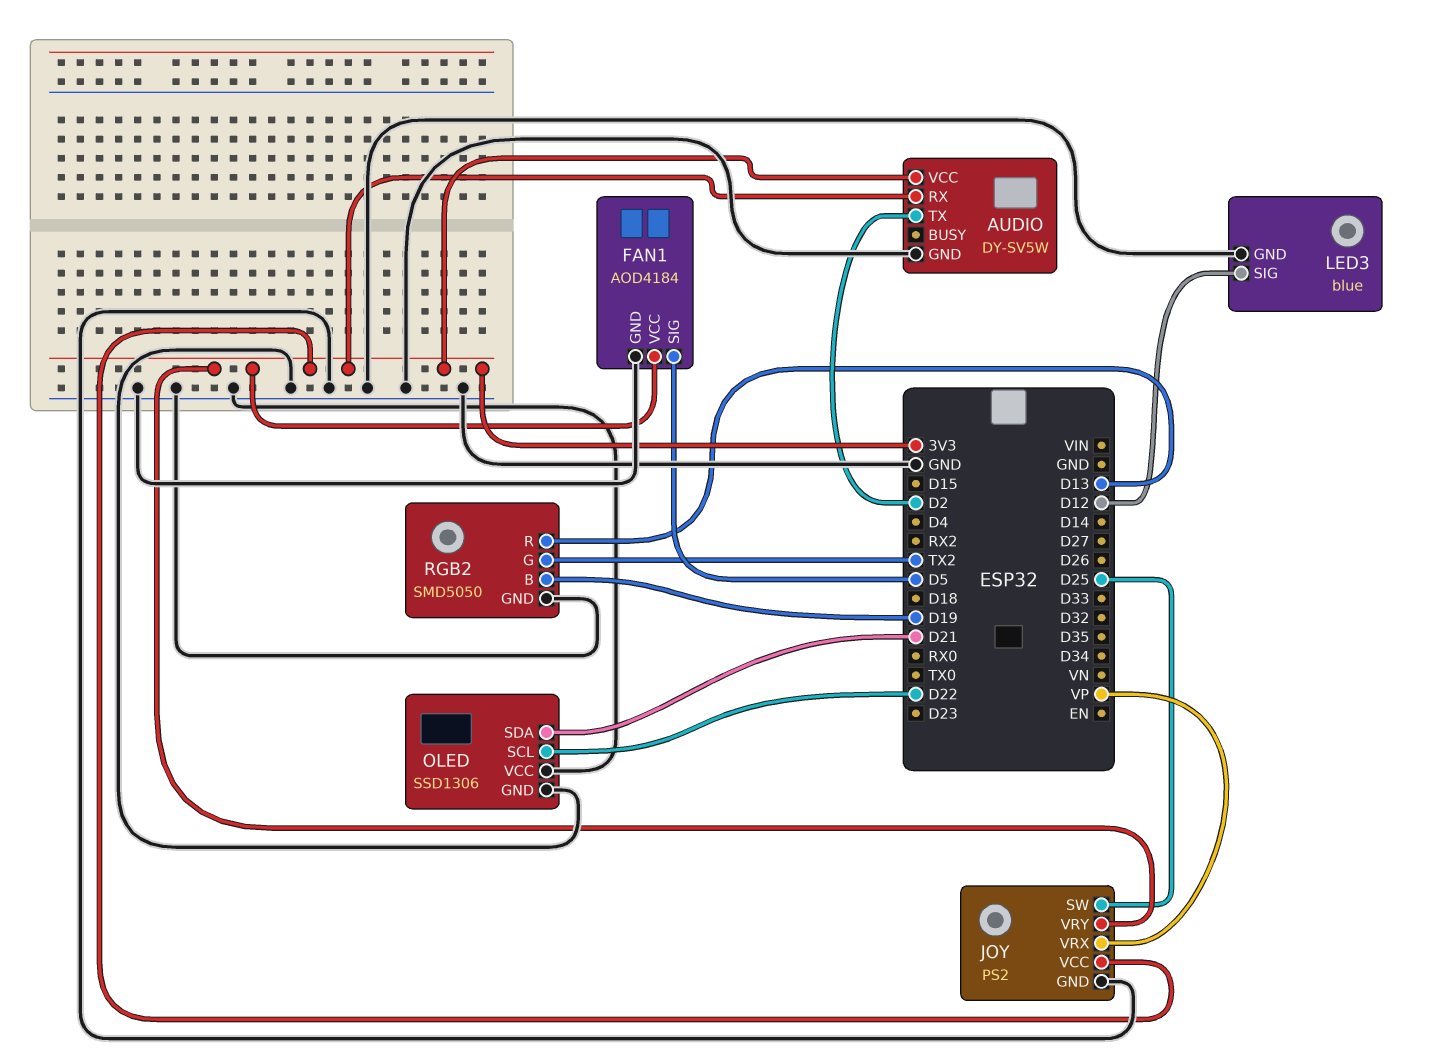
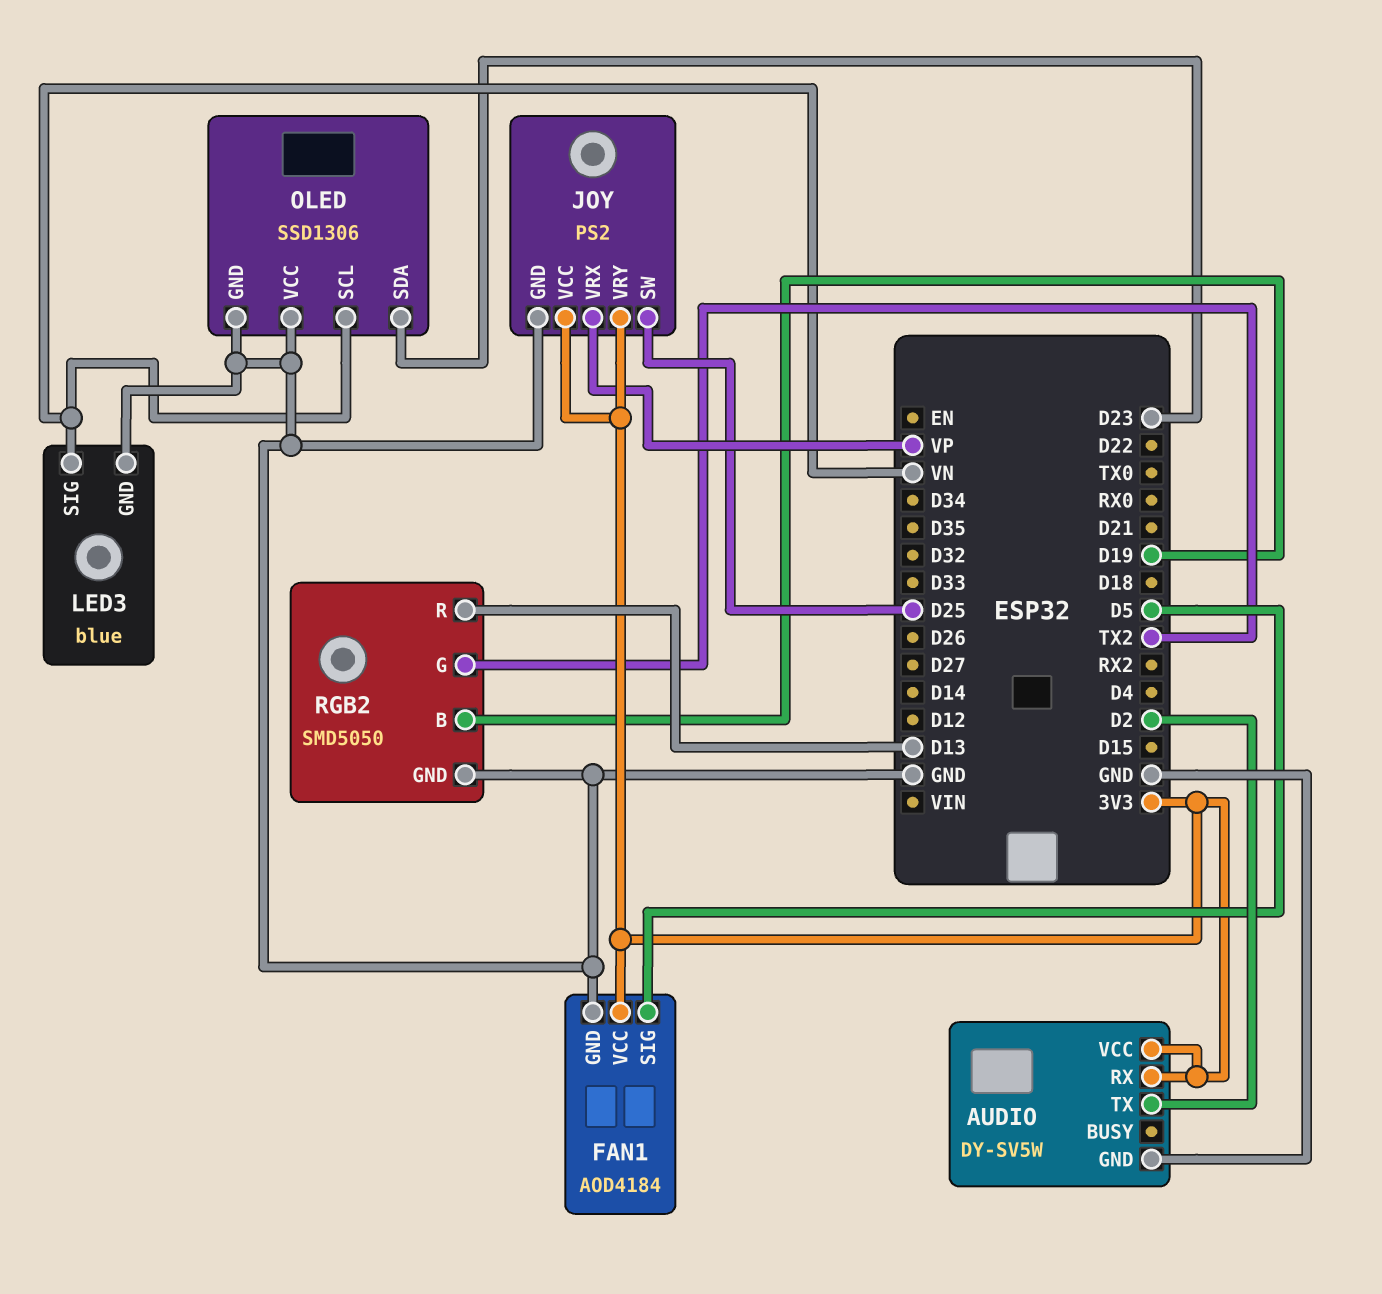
LED3 pin SIG: D12 -> VN
OLED pin SCL: D22 -> VN
OLED pin SDA: D21 -> D23

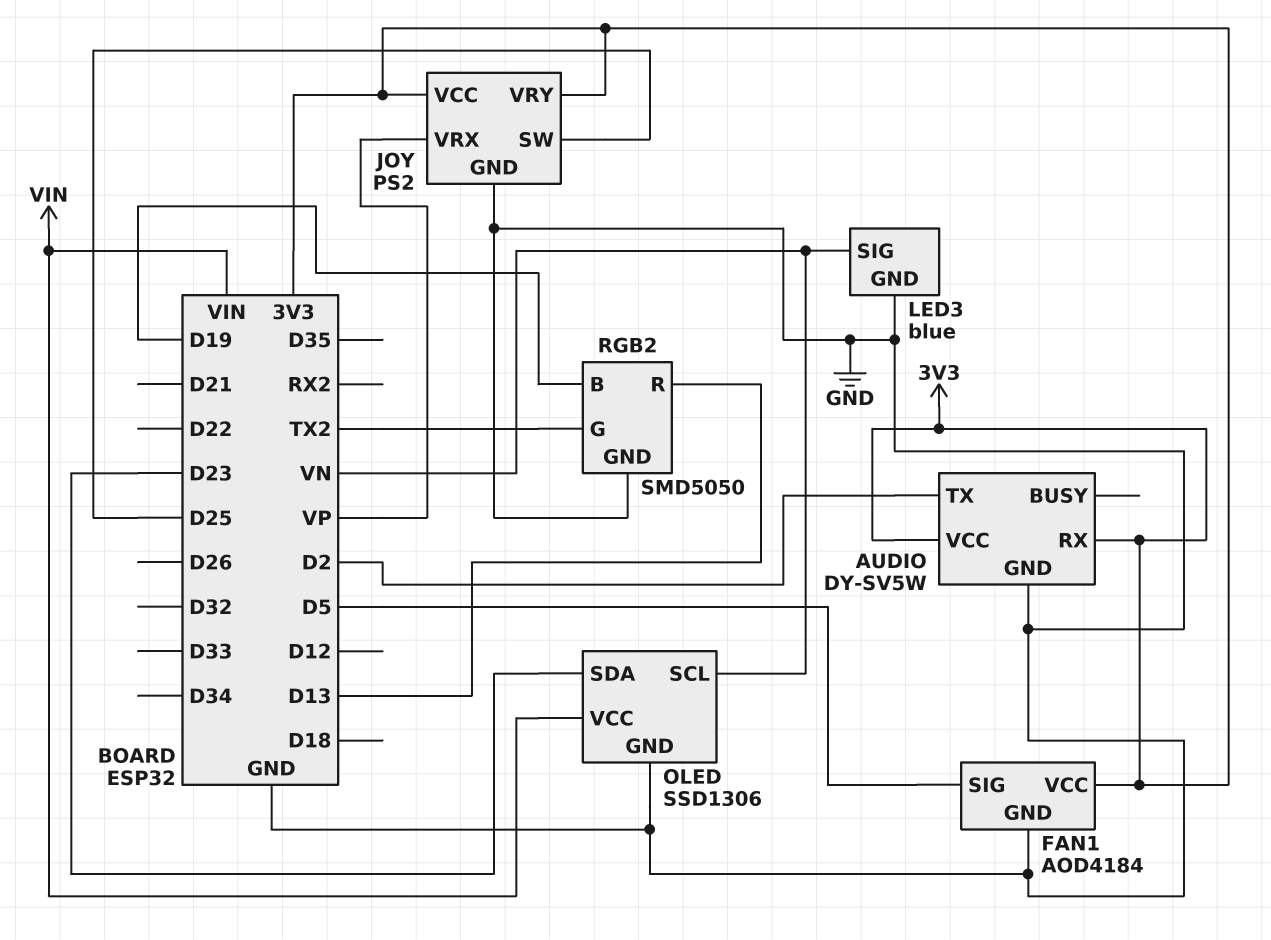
OLED pin VCC: GND -> VIN

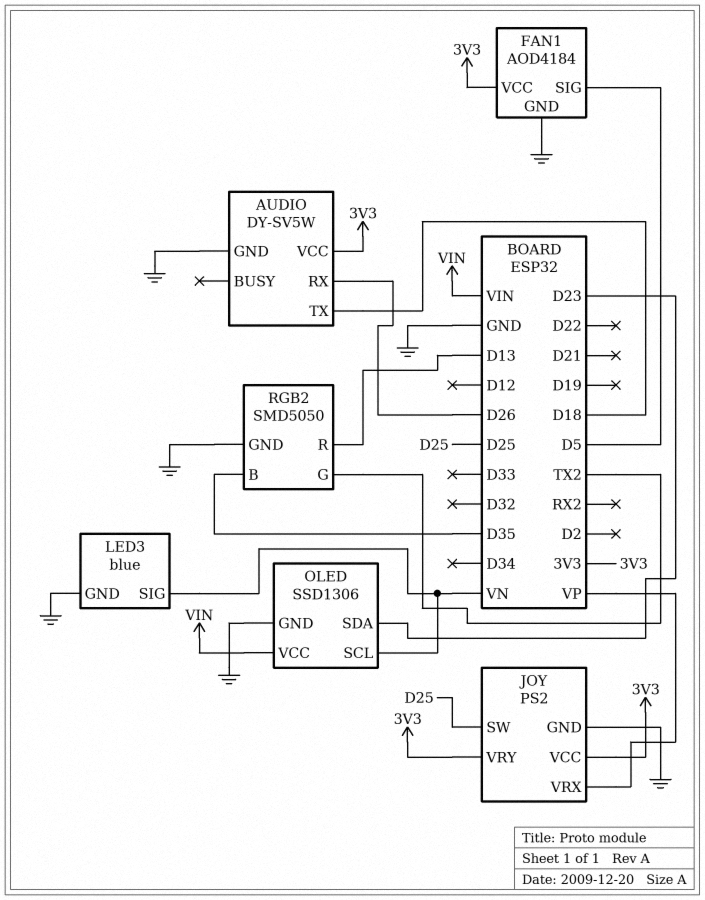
AUDIO pin RX: 3V3 -> D26
AUDIO pin TX: D2 -> D18
RGB2 pin B: D19 -> D35

